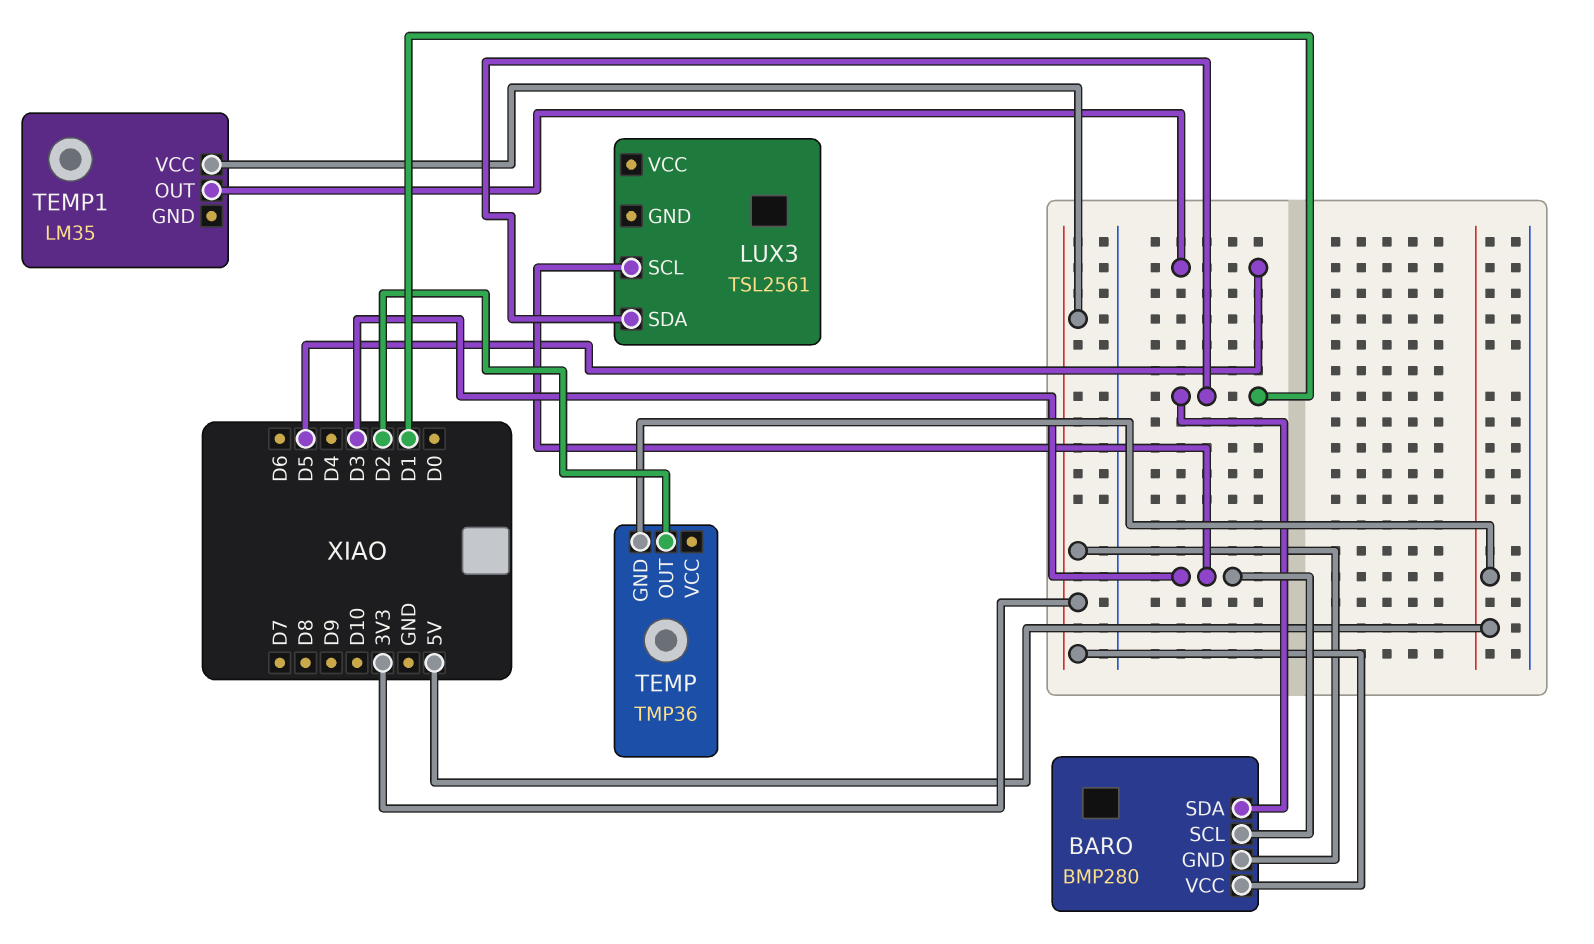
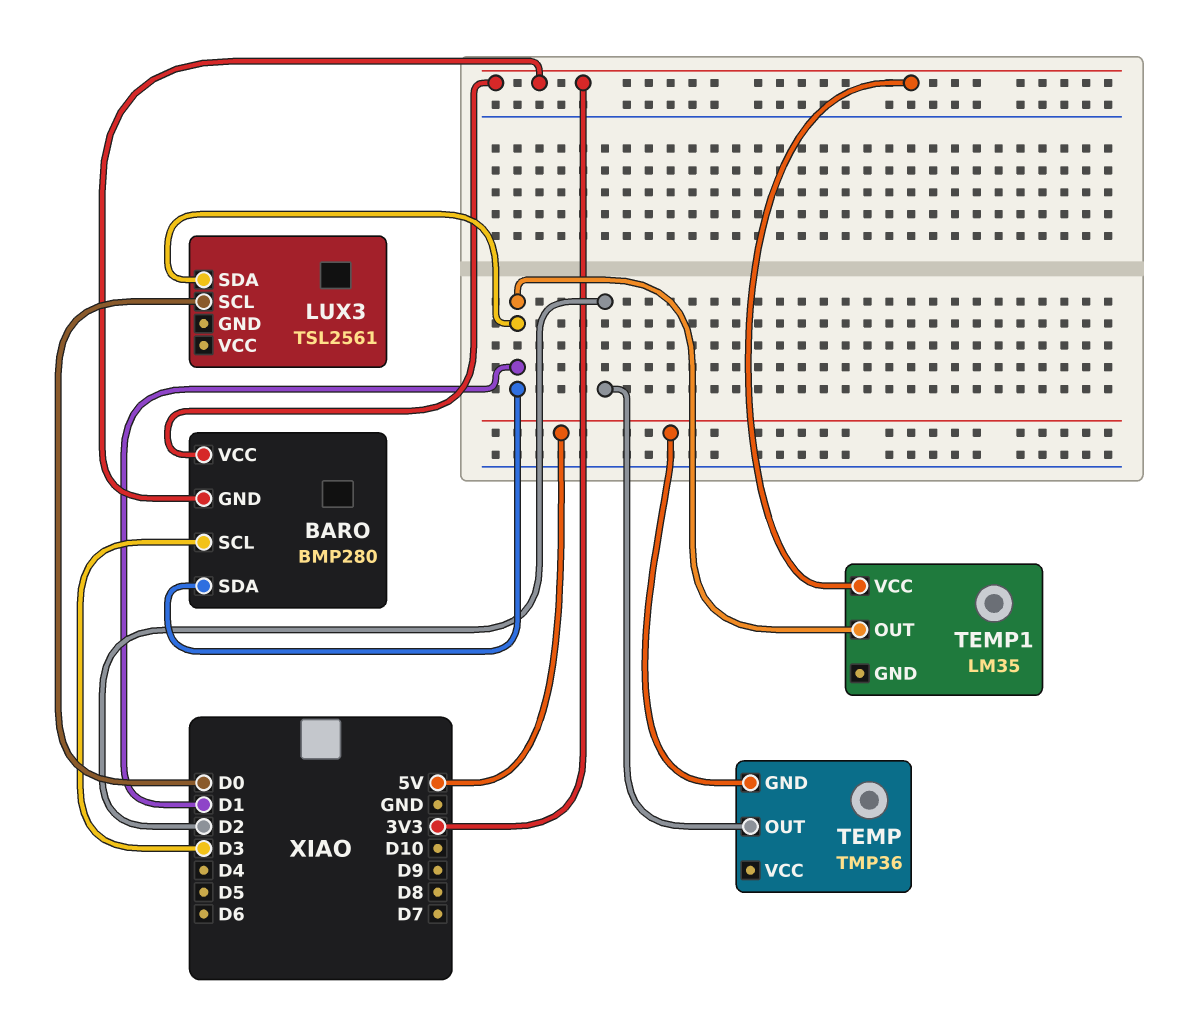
LUX3 pin SCL: D3 -> D0
TEMP1 pin OUT: D5 -> D1

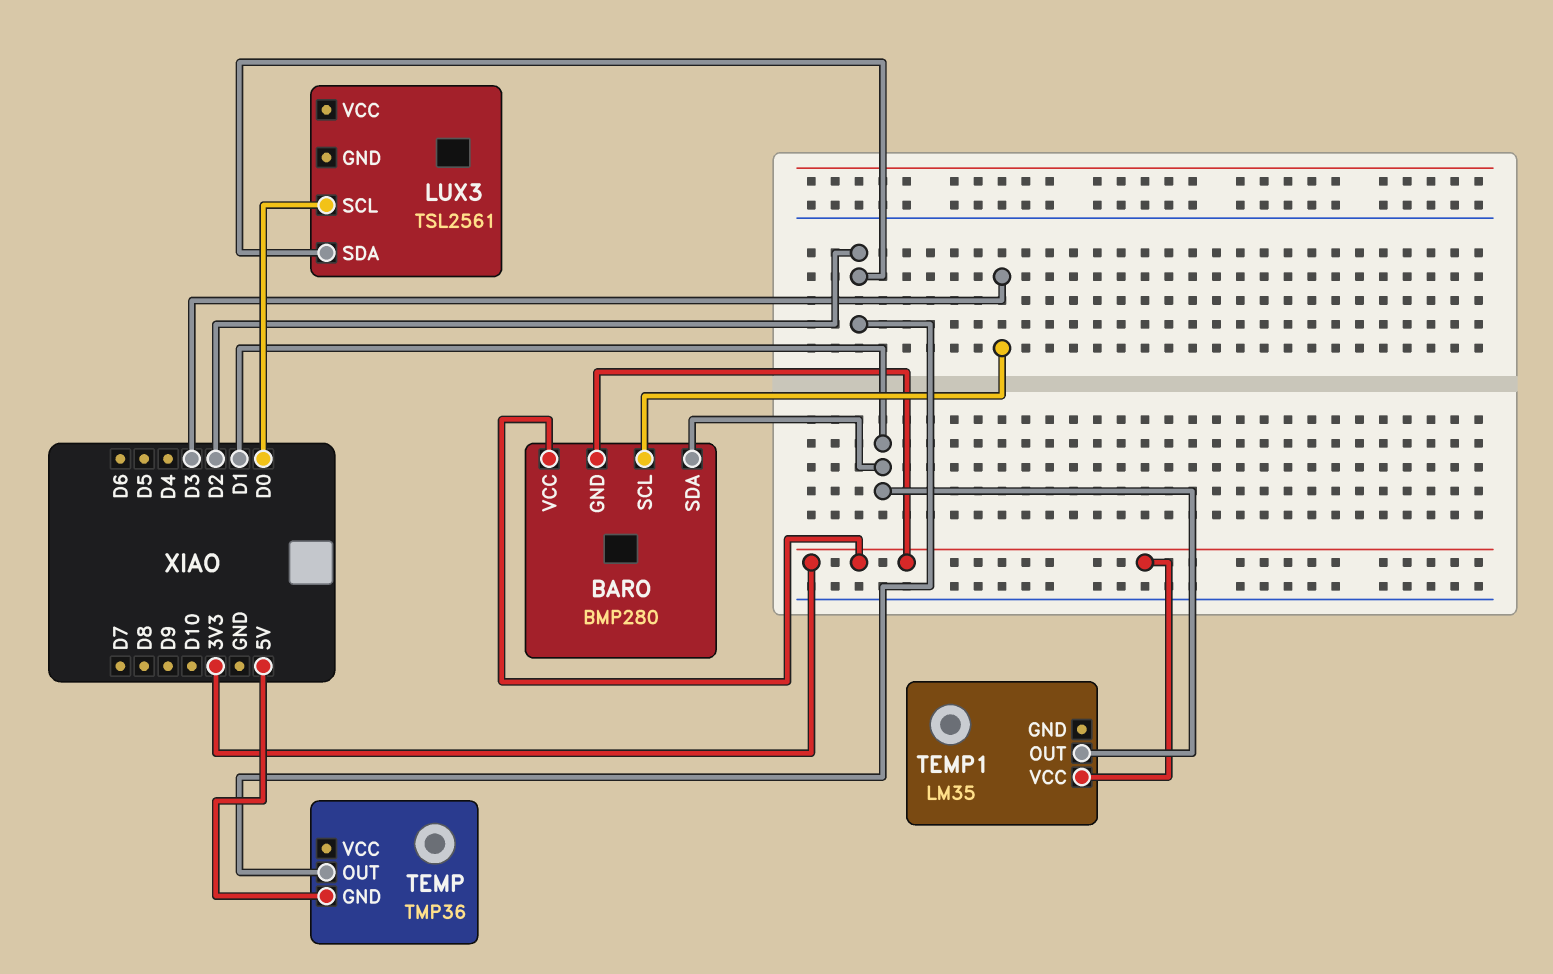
LUX3 pin SDA: D1 -> D2

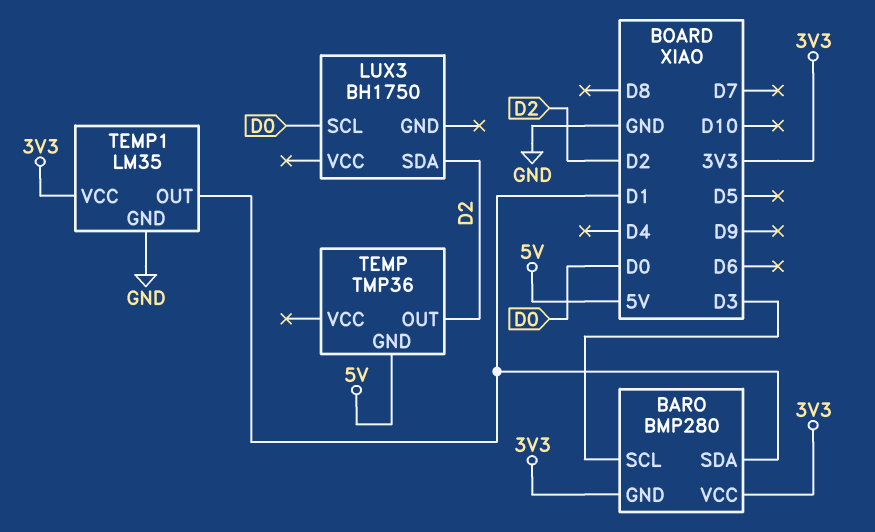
LUX3: TSL2561 -> BH1750
TEMP1 pin GND: none -> GND

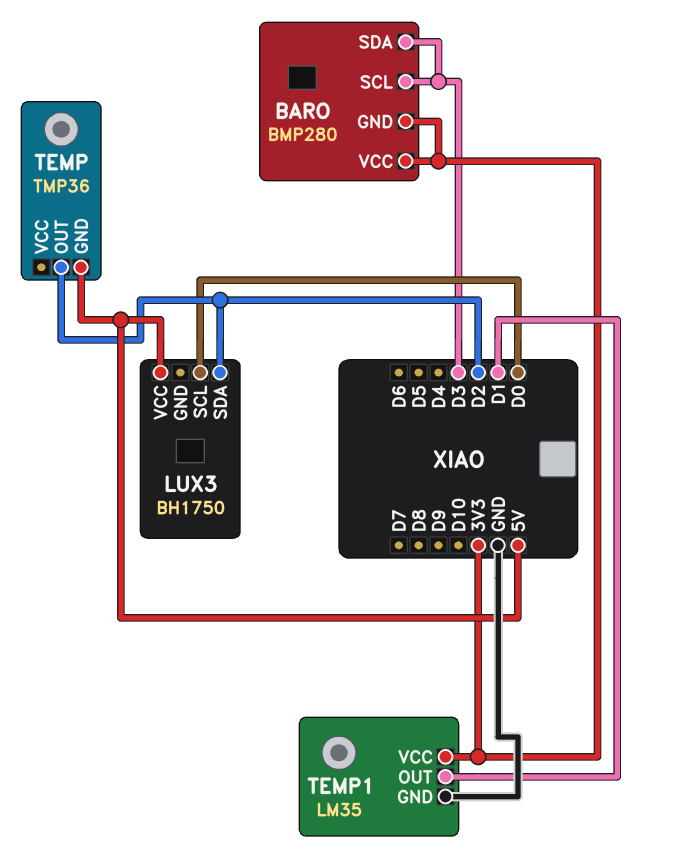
BARO pin SDA: D1 -> D3
LUX3 pin VCC: none -> 5V

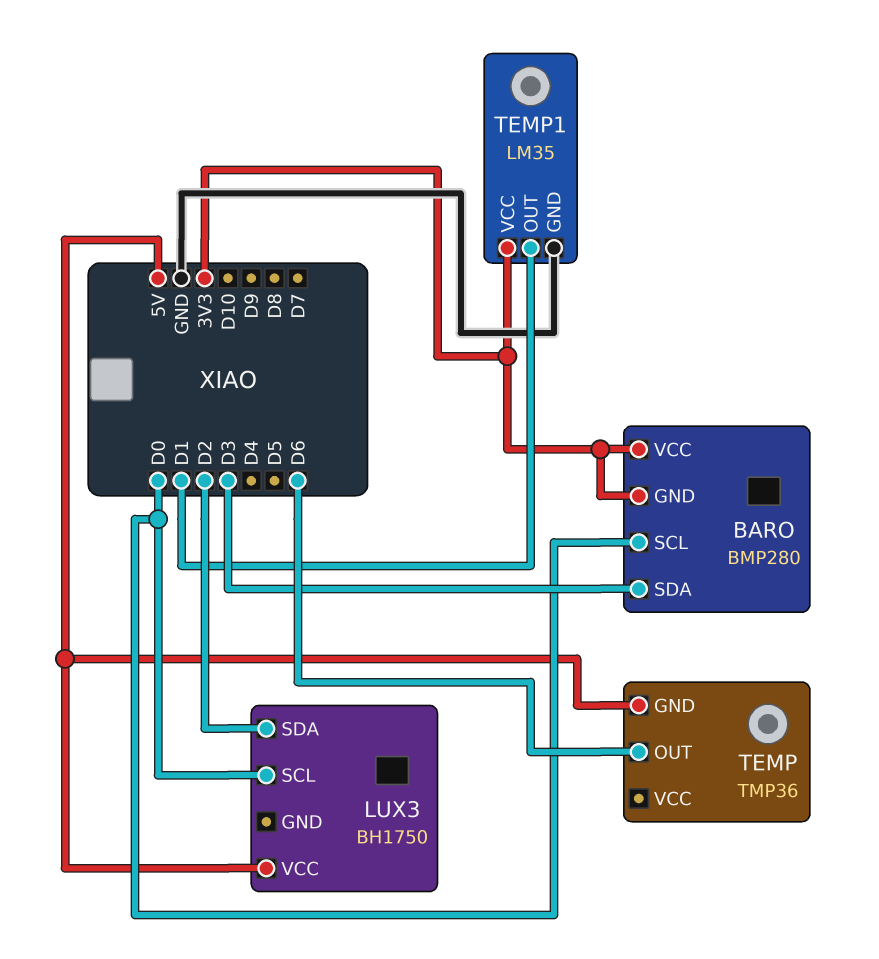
BARO pin SCL: D3 -> D0
TEMP pin OUT: D2 -> D6

